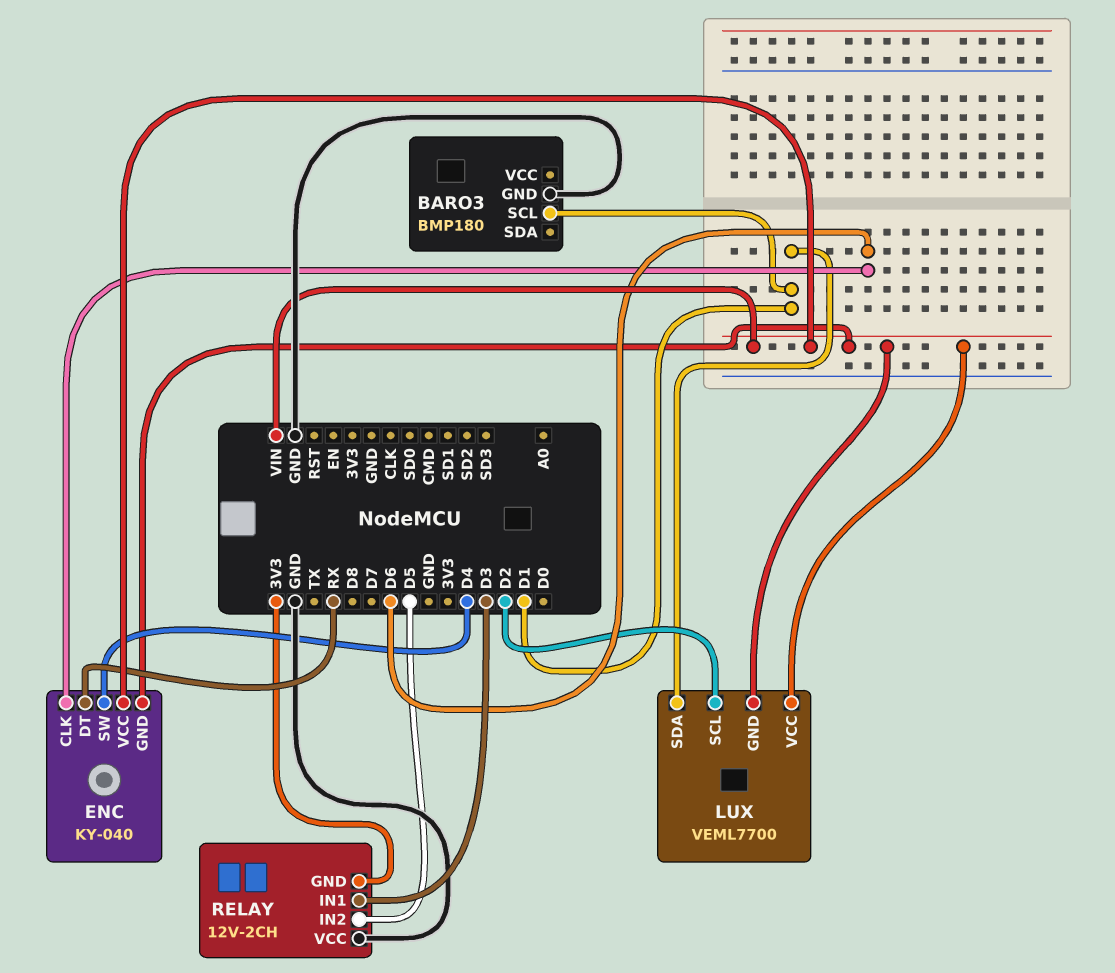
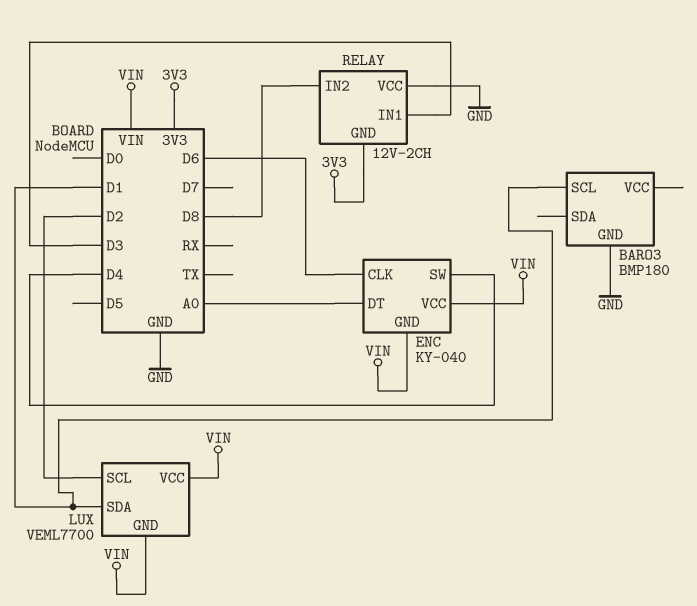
ENC pin DT: RX -> A0
RELAY pin IN2: D5 -> D8

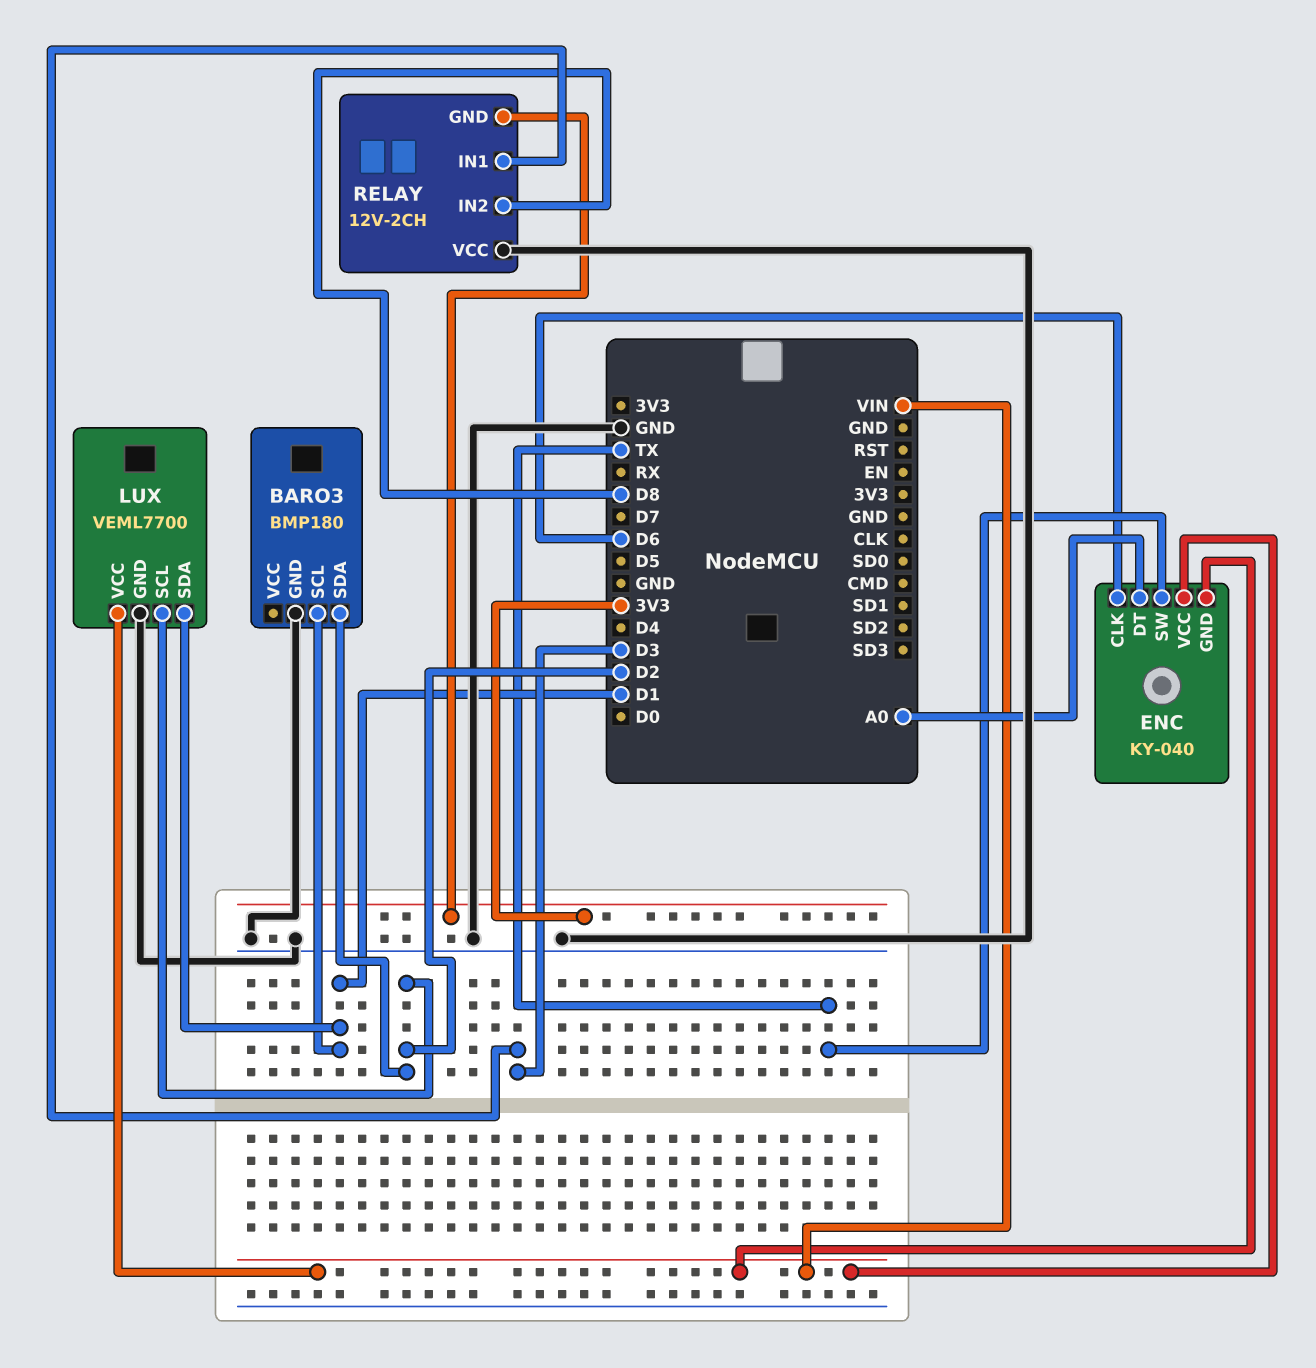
BARO3 pin SDA: none -> D2
ENC pin SW: D4 -> TX
LUX pin GND: VIN -> GND

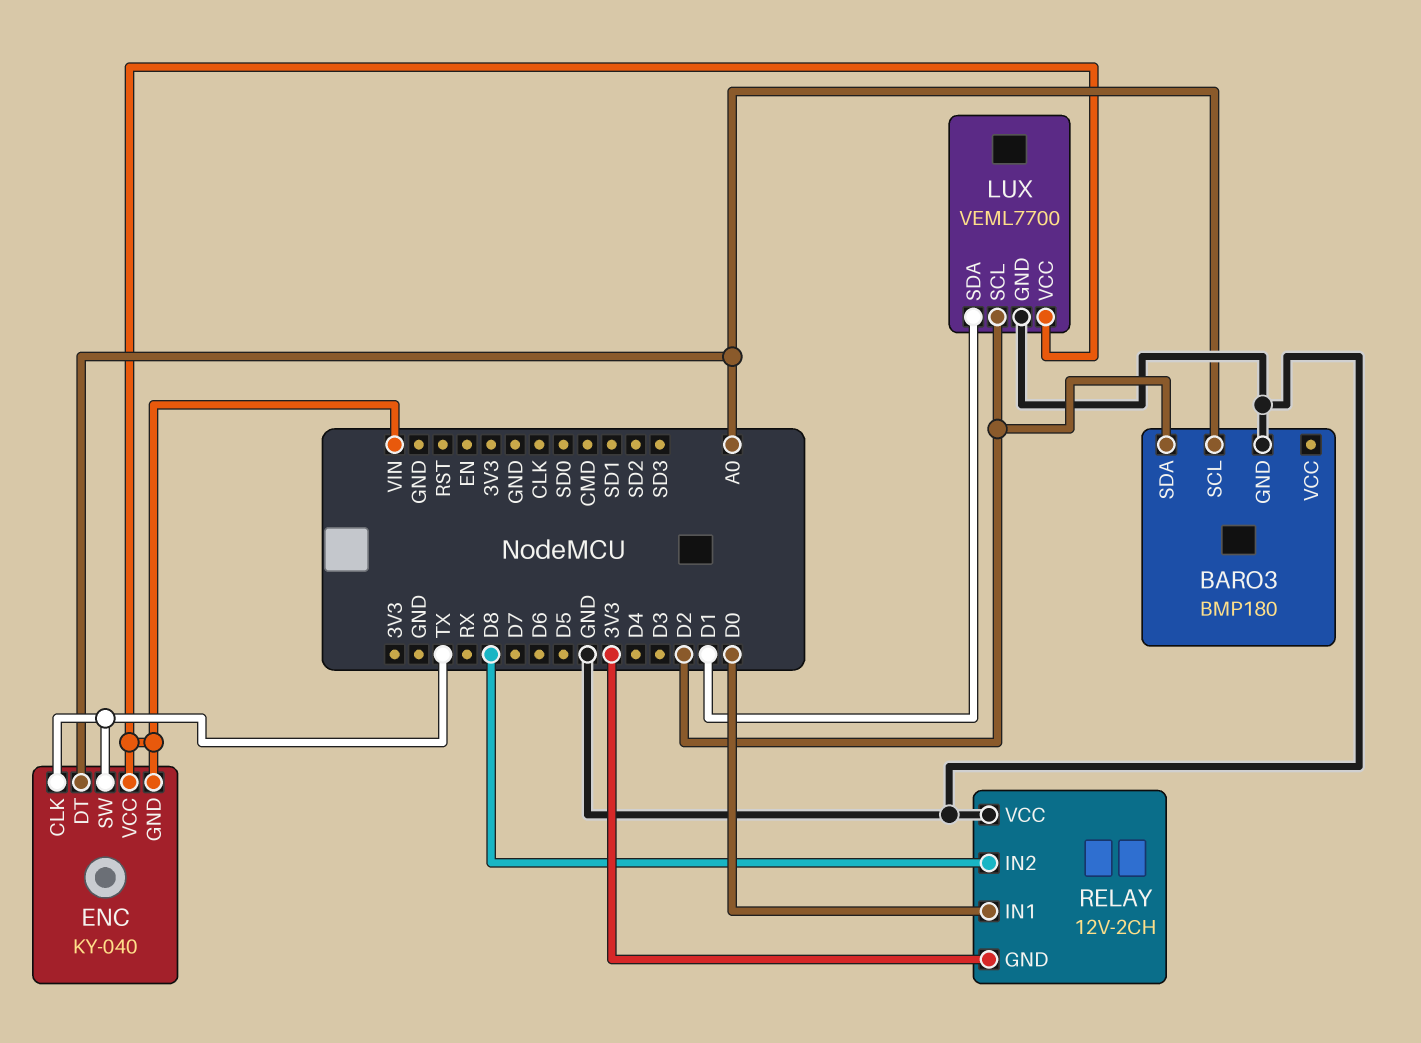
BARO3 pin SCL: D1 -> A0
ENC pin CLK: D6 -> TX
RELAY pin IN1: D3 -> D0

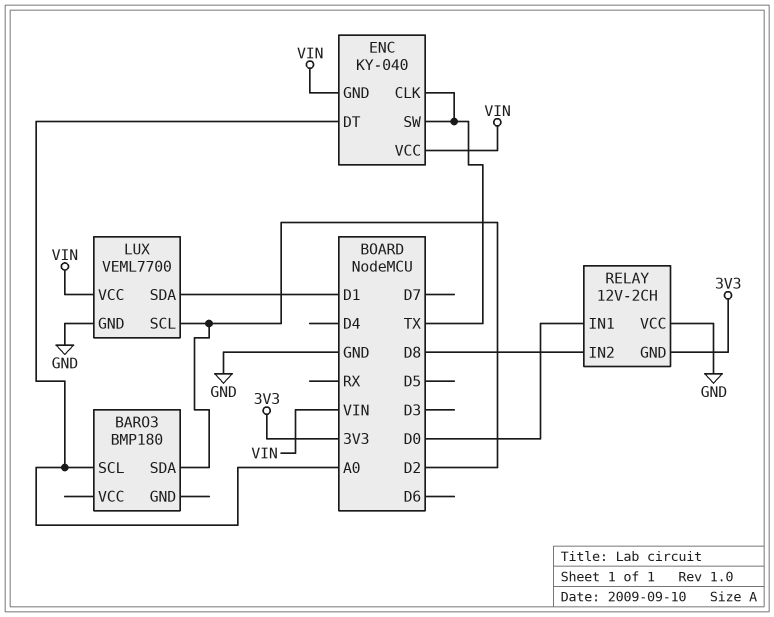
BARO3 pin GND: GND -> none

